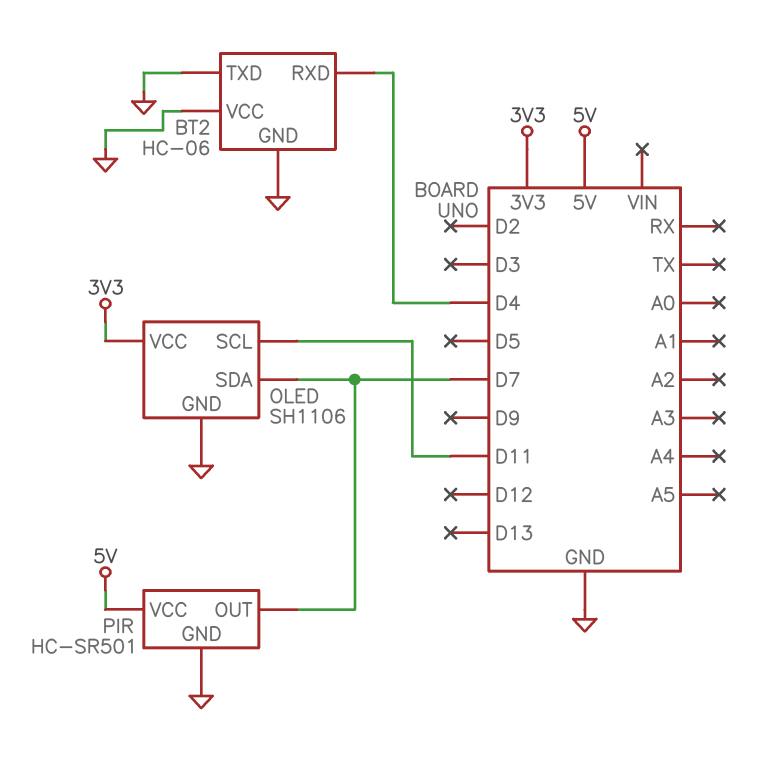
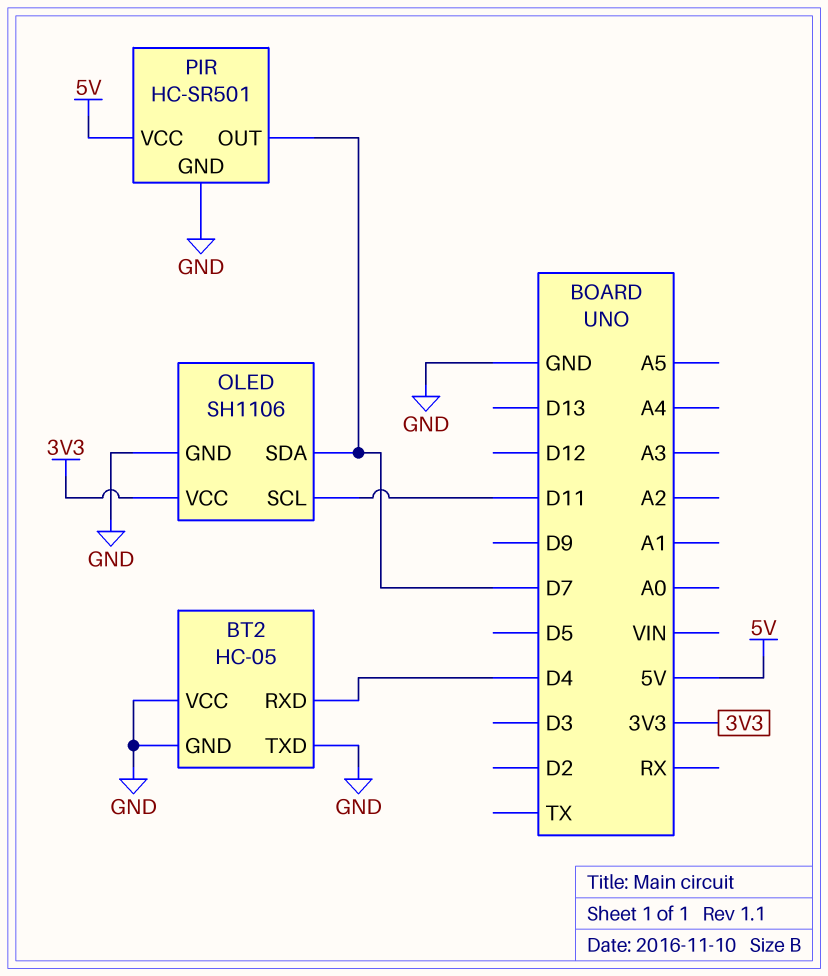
BT2: HC-06 -> HC-05

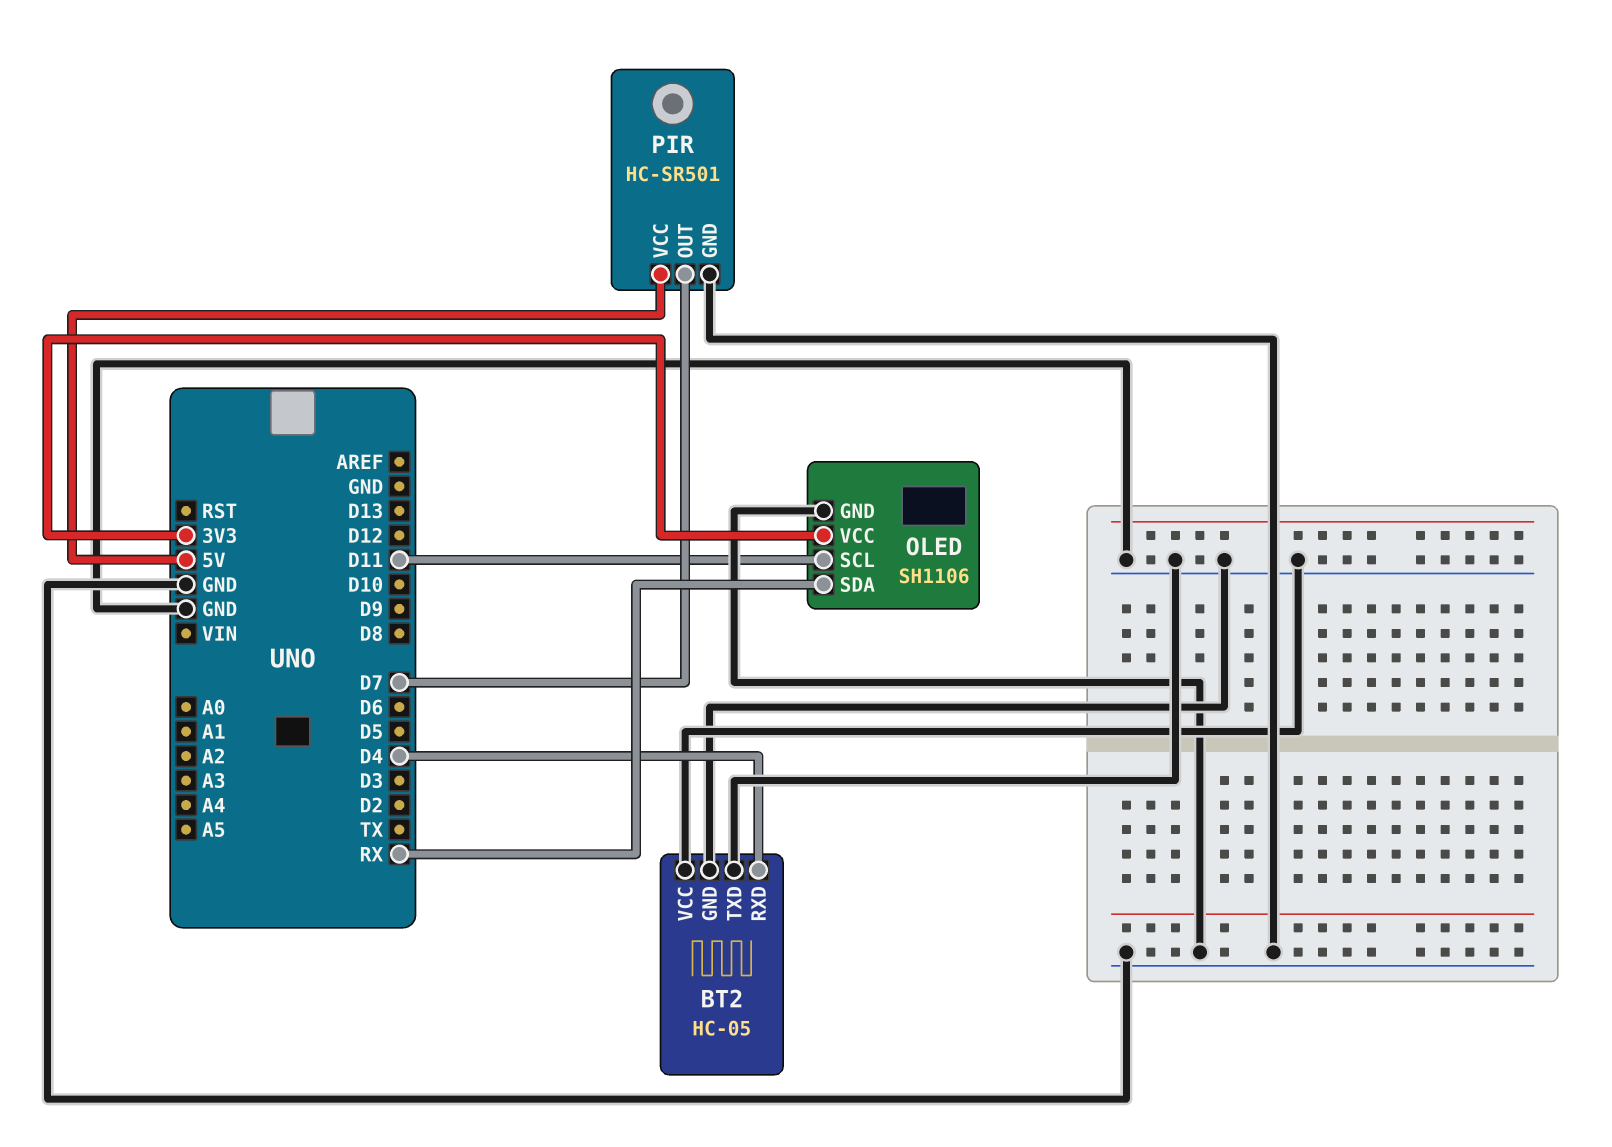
OLED pin SDA: D7 -> RX

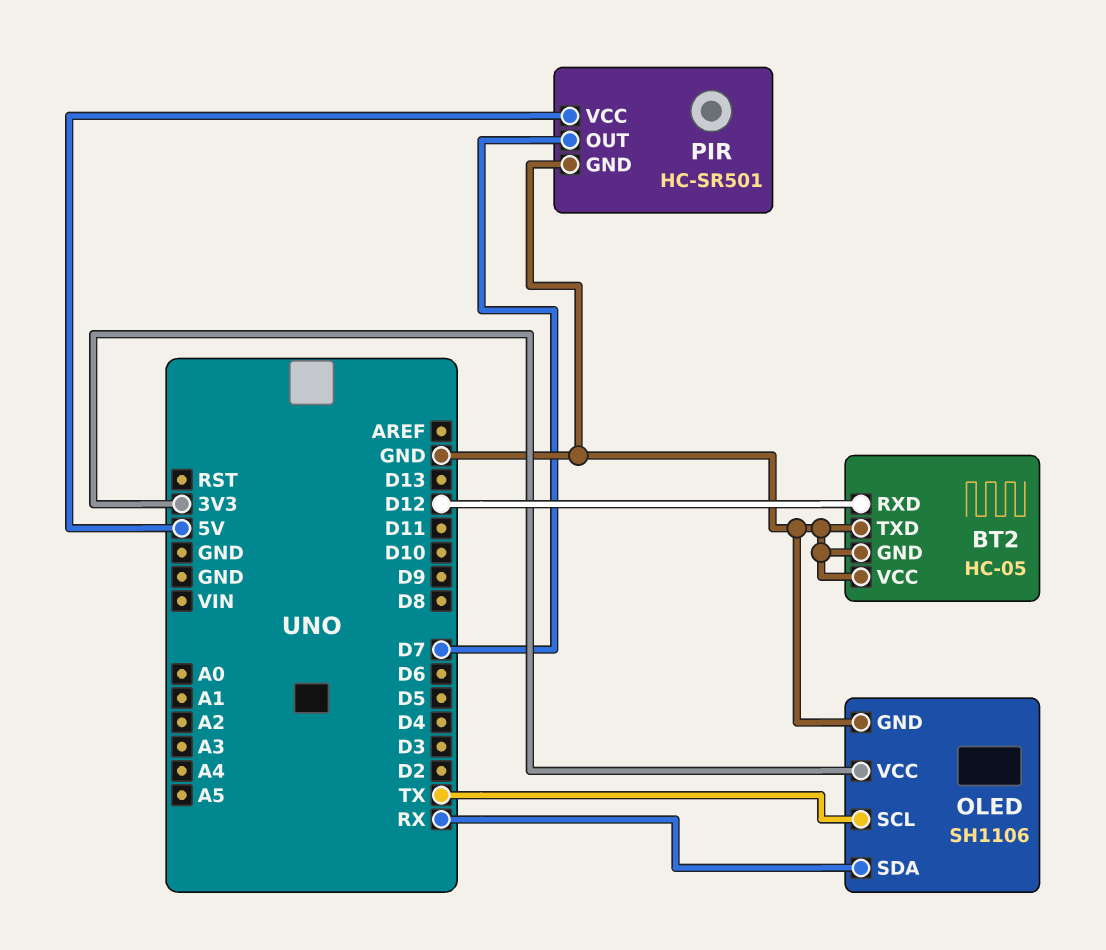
BT2 pin RXD: D4 -> D12
OLED pin SCL: D11 -> TX

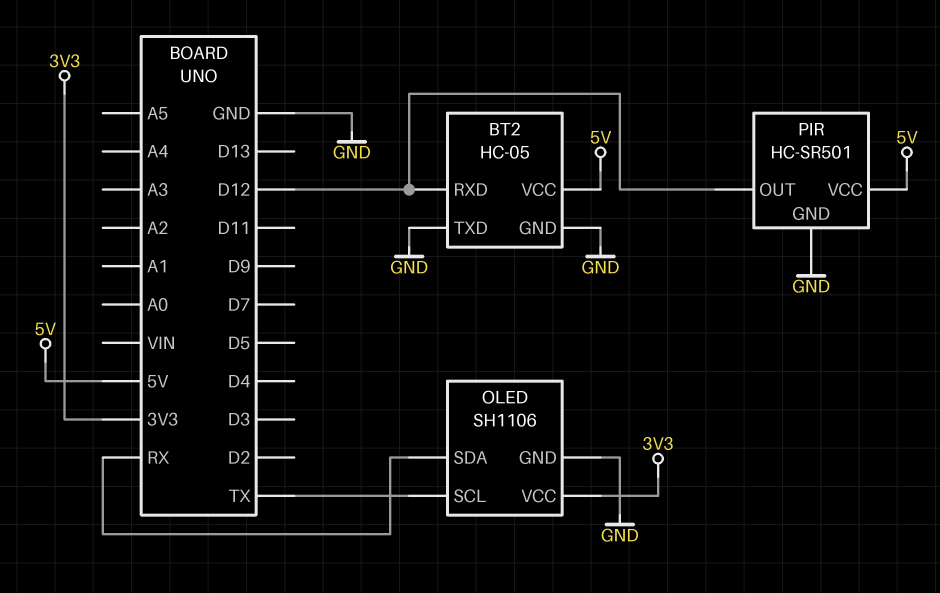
BT2 pin VCC: GND -> 5V
PIR pin OUT: D7 -> D12

